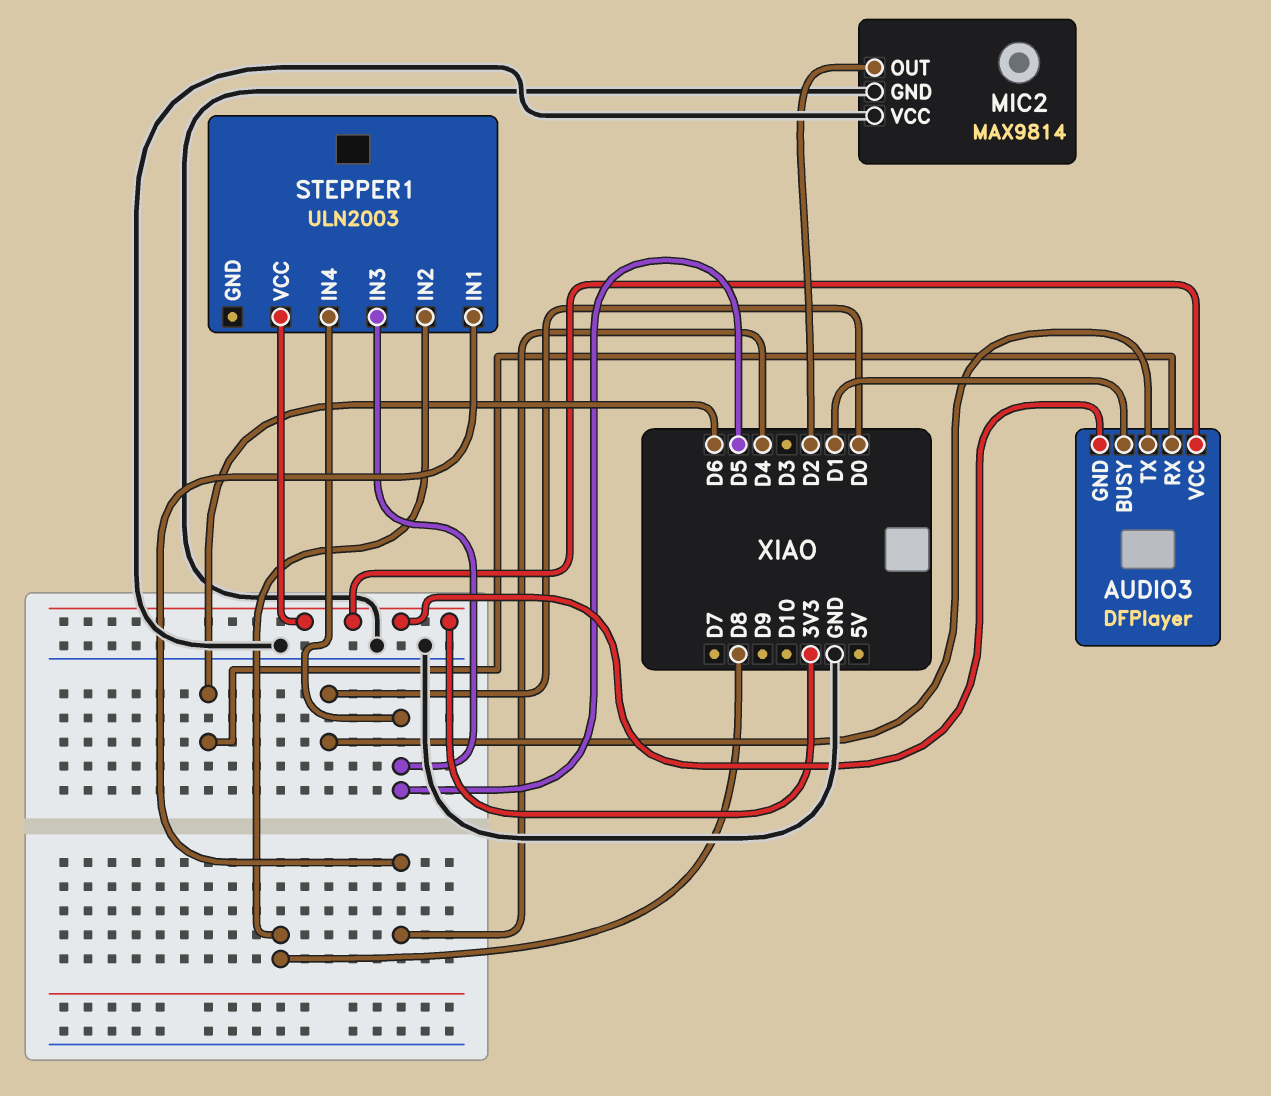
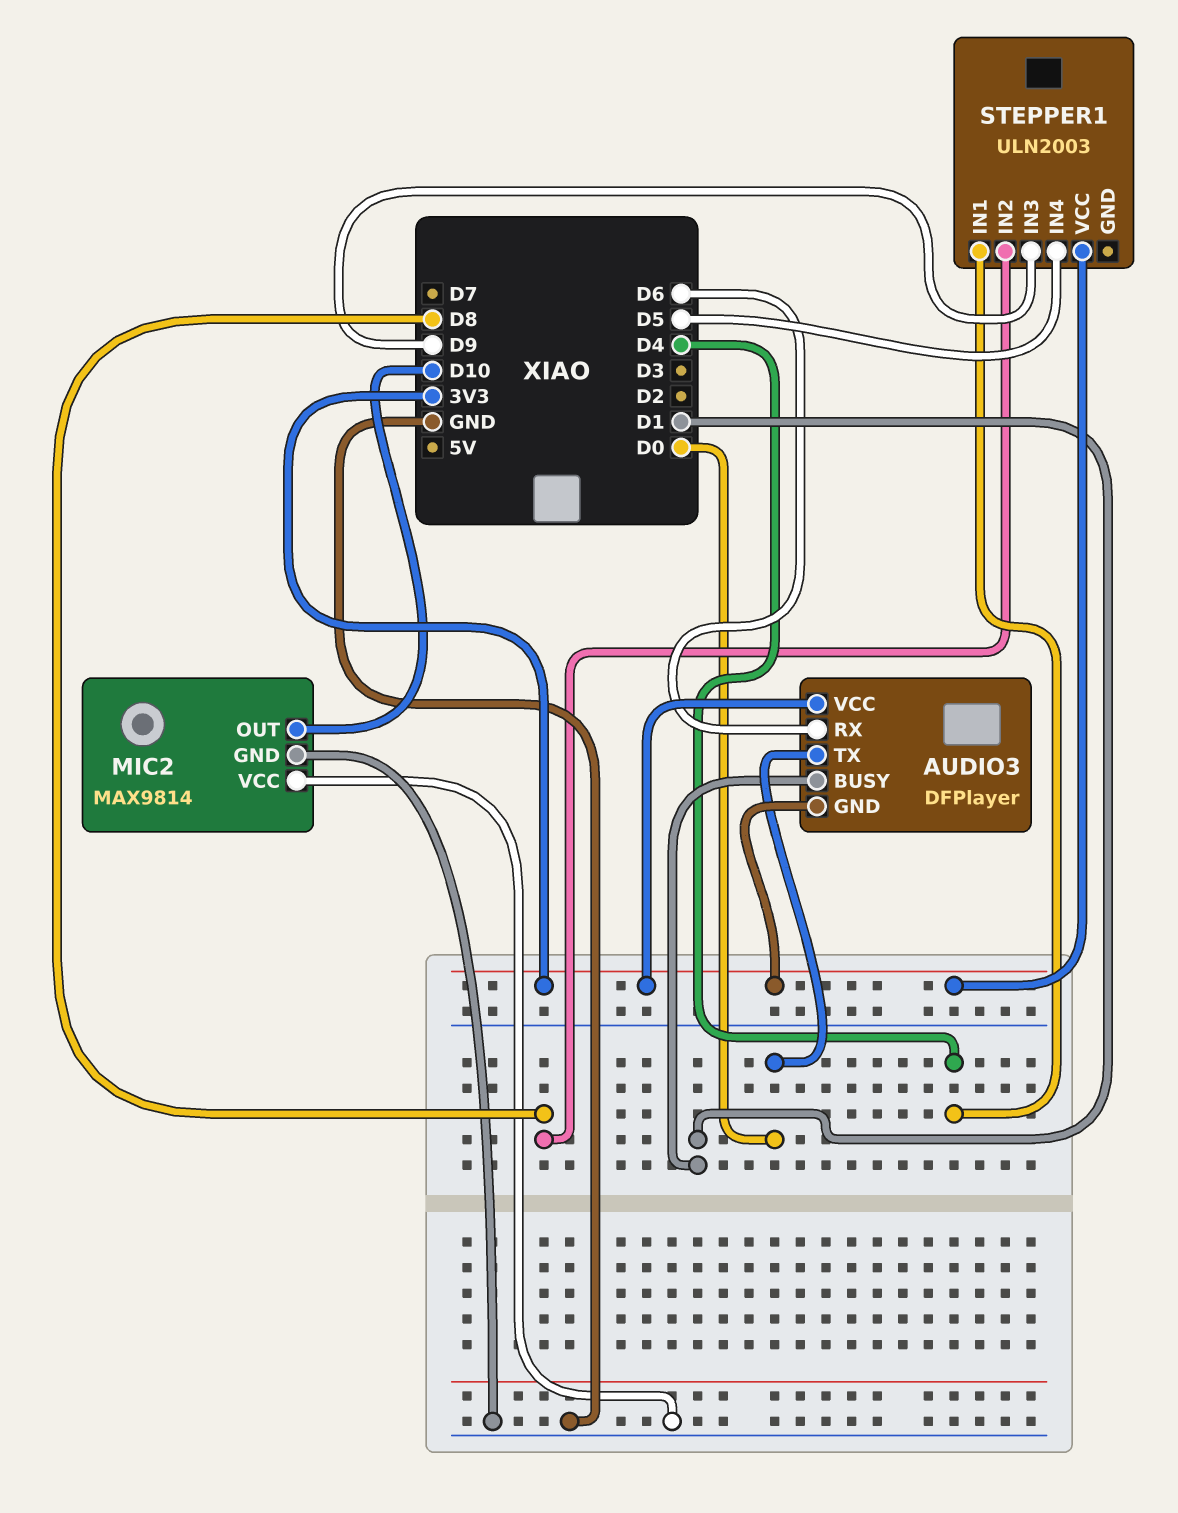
MIC2 pin OUT: D2 -> D10
STEPPER1 pin IN3: D5 -> D9

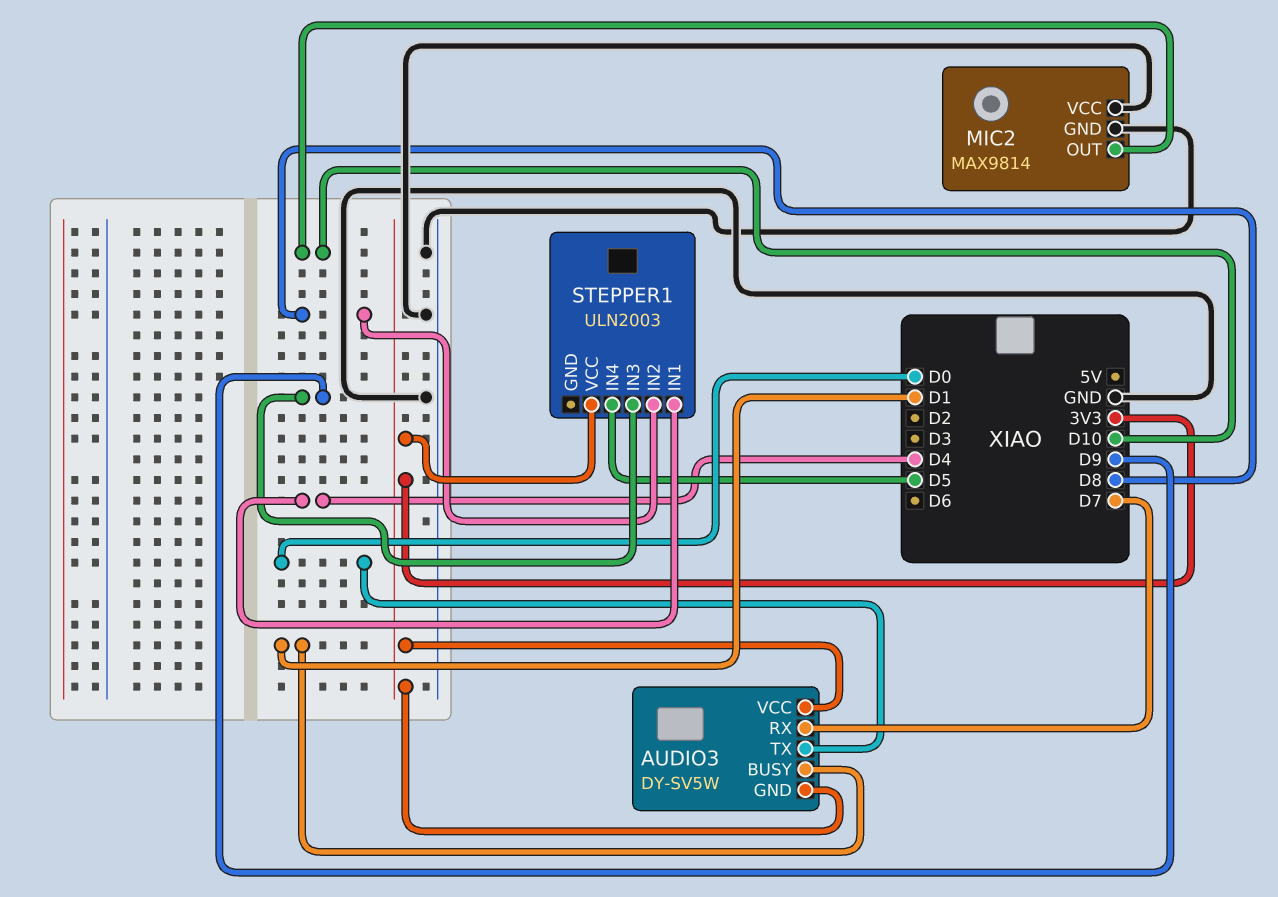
AUDIO3: DFPlayer -> DY-SV5W
AUDIO3 pin RX: D6 -> D7

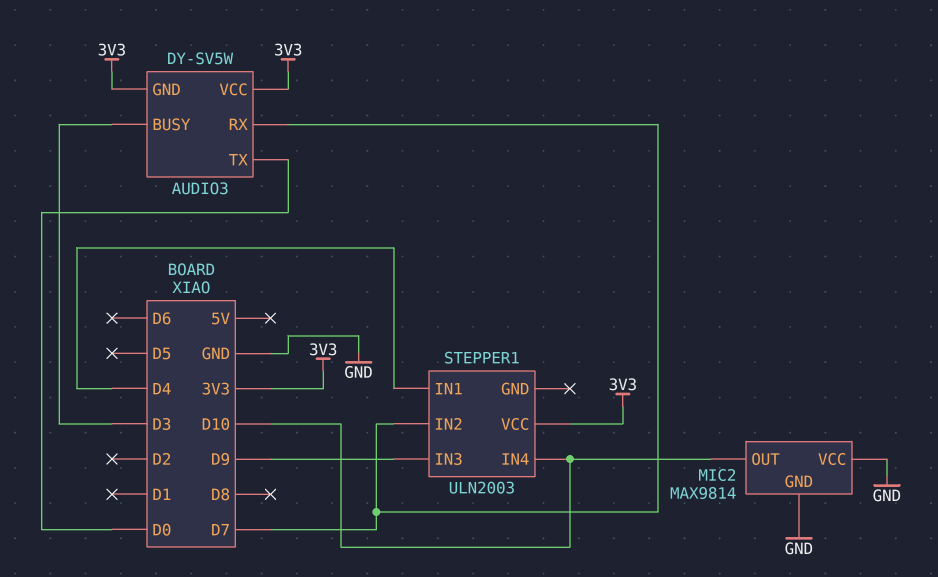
AUDIO3 pin BUSY: D1 -> D3
STEPPER1 pin IN2: D8 -> D7
STEPPER1 pin IN4: D5 -> D10

